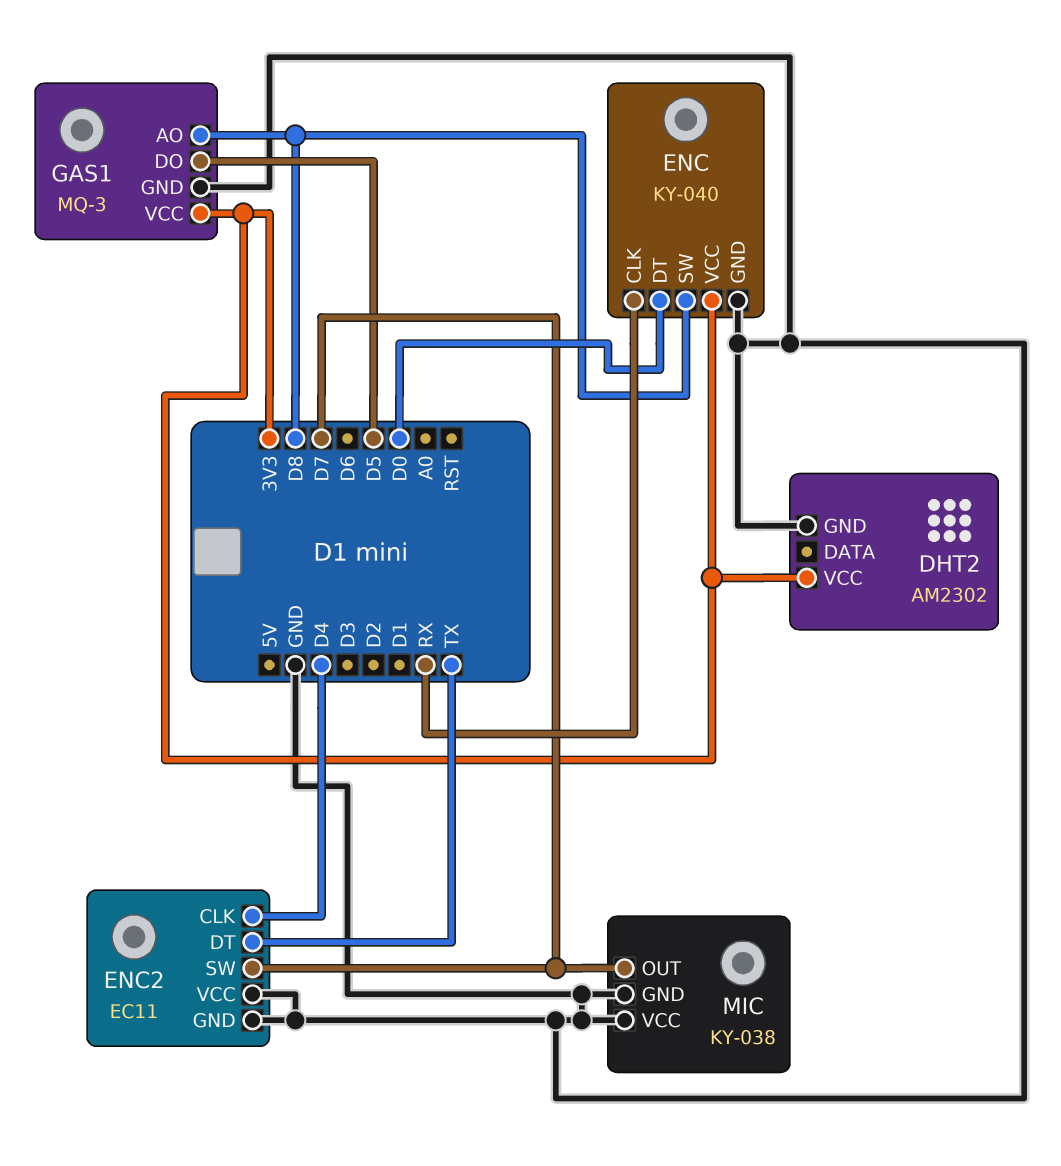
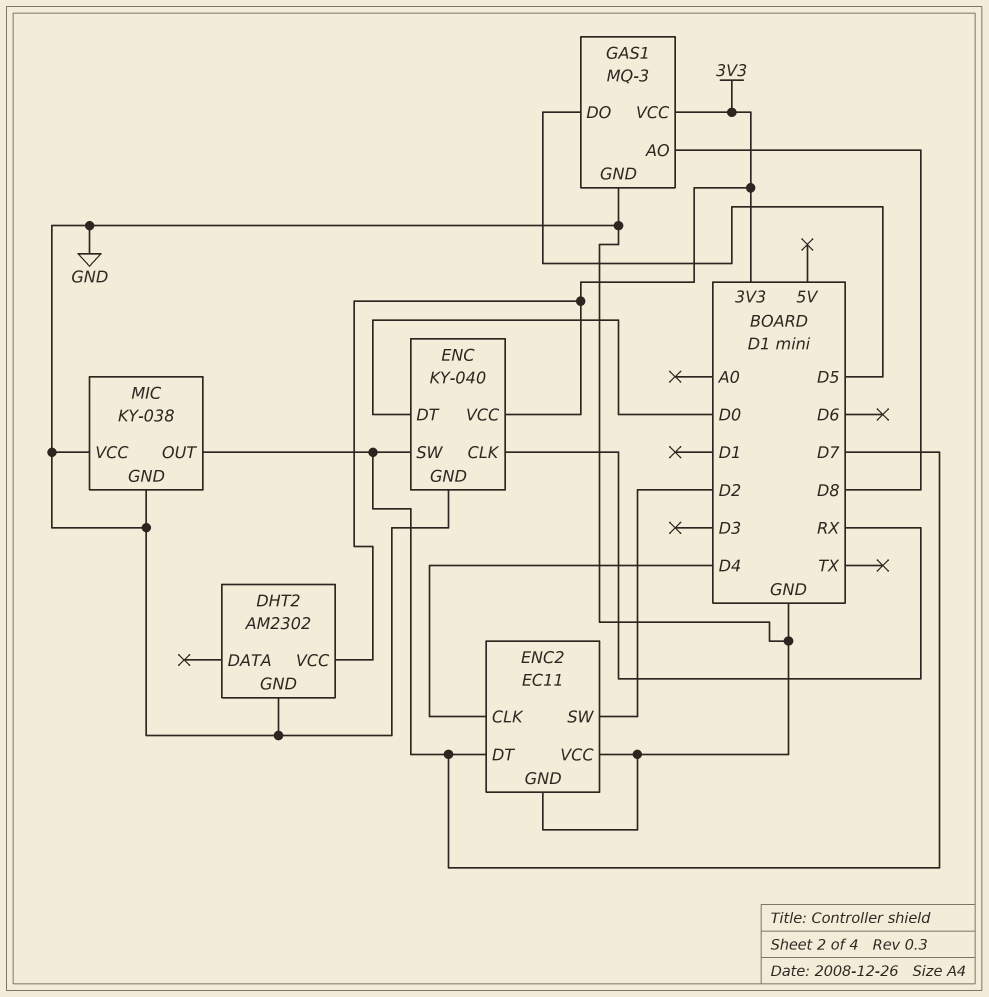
ENC pin SW: D8 -> D7
ENC2 pin DT: TX -> D7
ENC2 pin SW: D7 -> D2

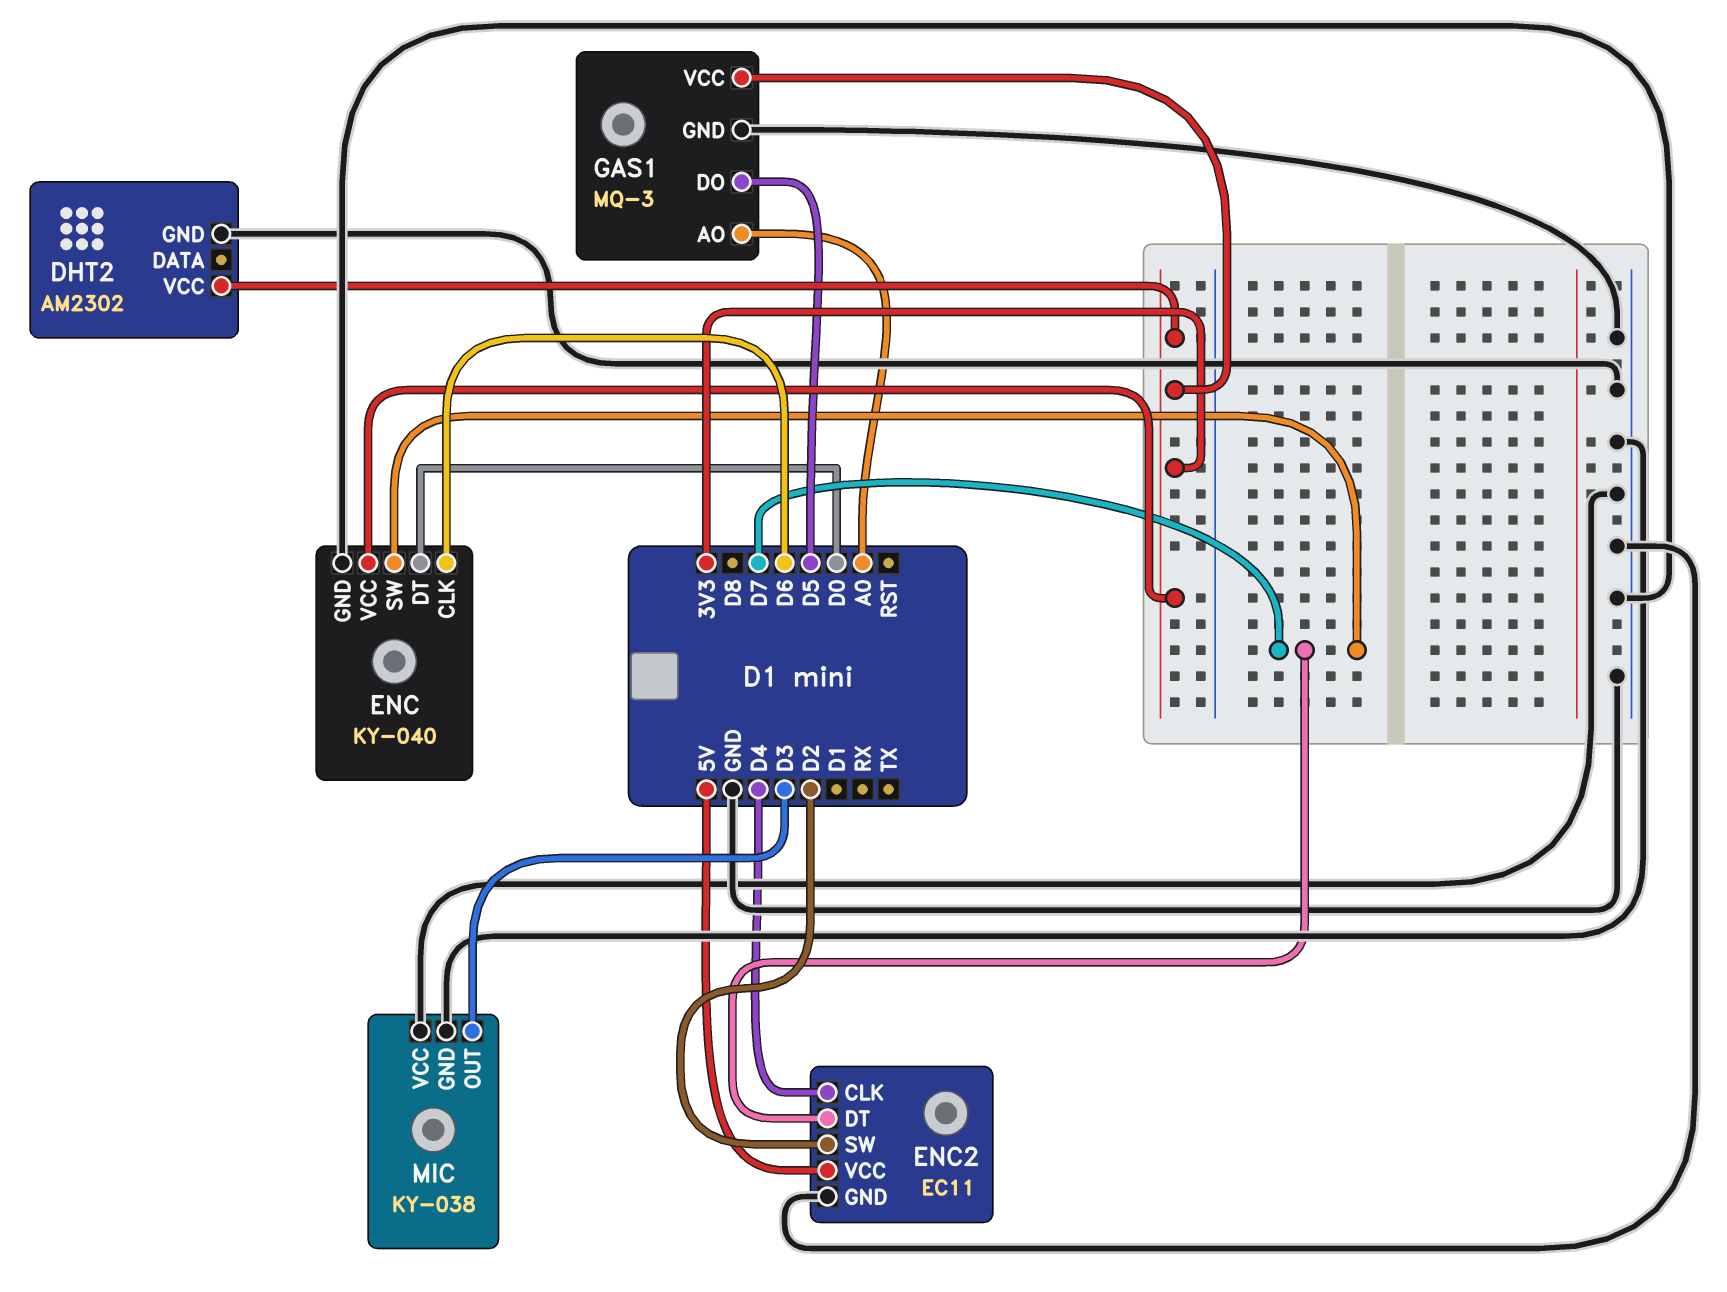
ENC pin CLK: RX -> D6
ENC2 pin VCC: GND -> 5V
GAS1 pin AO: D8 -> A0
MIC pin OUT: D7 -> D3

